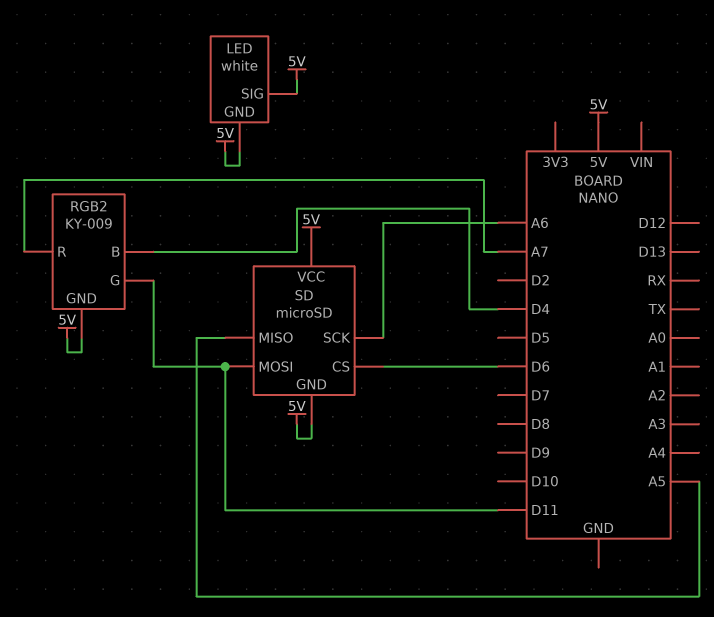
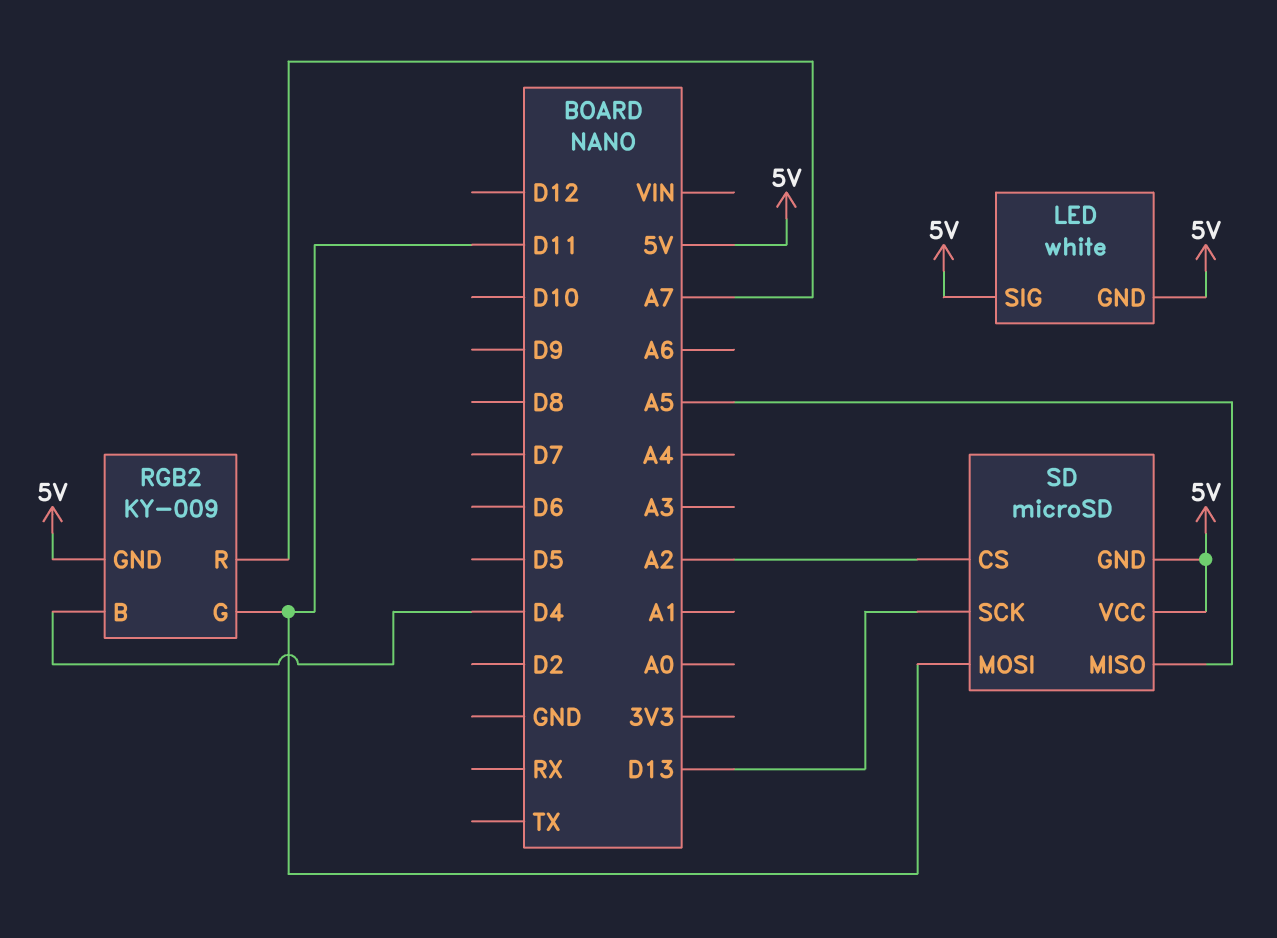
SD pin CS: D6 -> A2
SD pin SCK: A6 -> D13

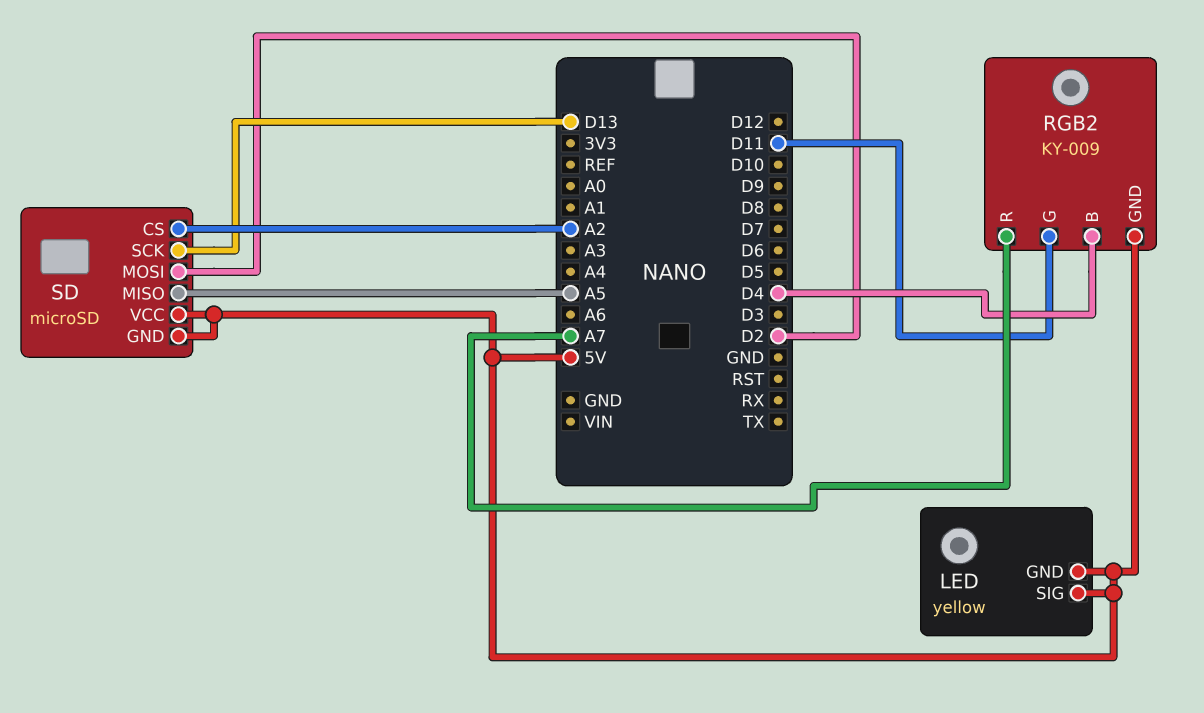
LED: white -> yellow
SD pin MOSI: D11 -> D2

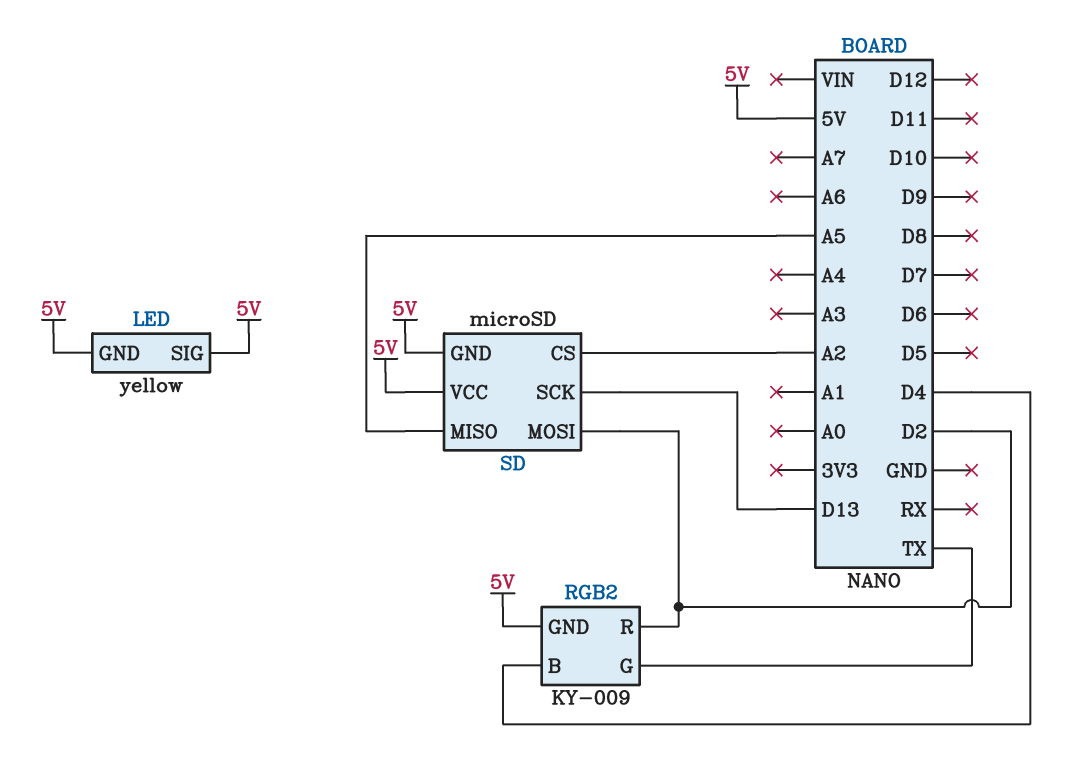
RGB2 pin G: D11 -> TX
RGB2 pin R: A7 -> D2

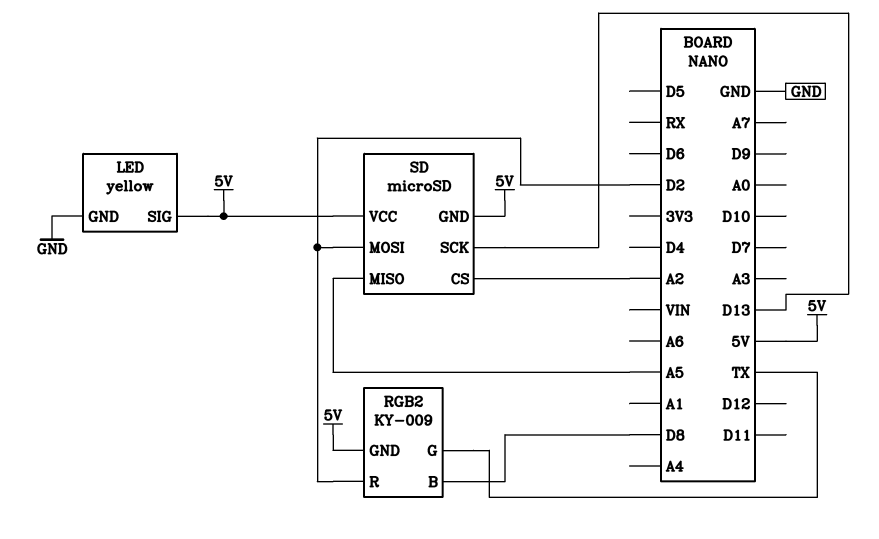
LED pin GND: 5V -> GND
RGB2 pin B: D4 -> D8

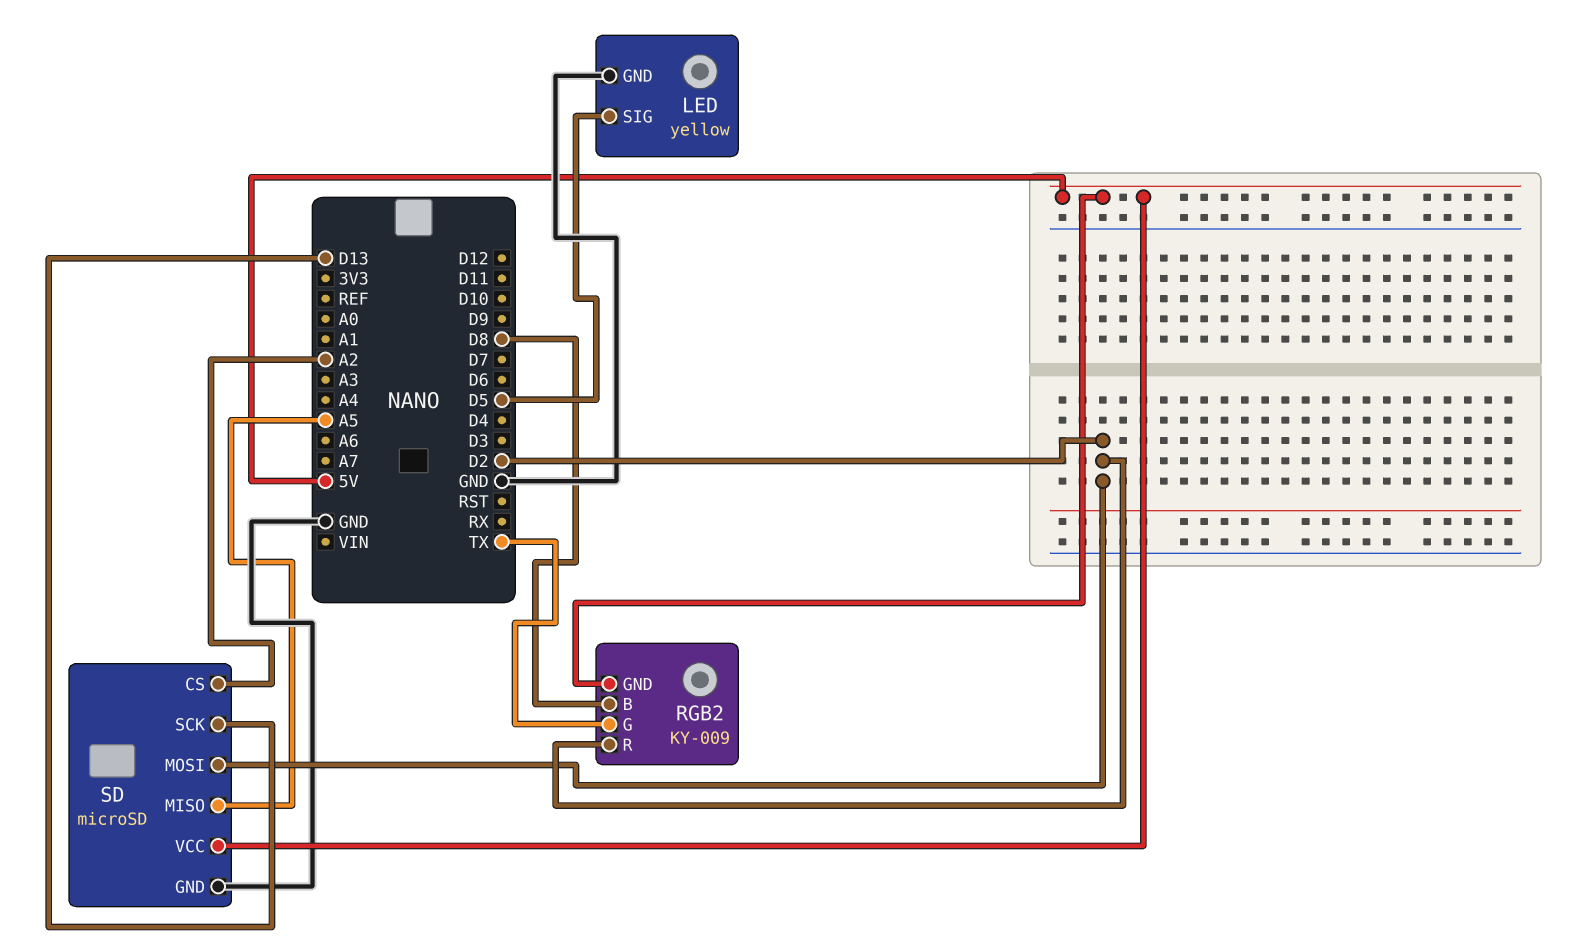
LED pin SIG: 5V -> D5
SD pin GND: 5V -> GND

